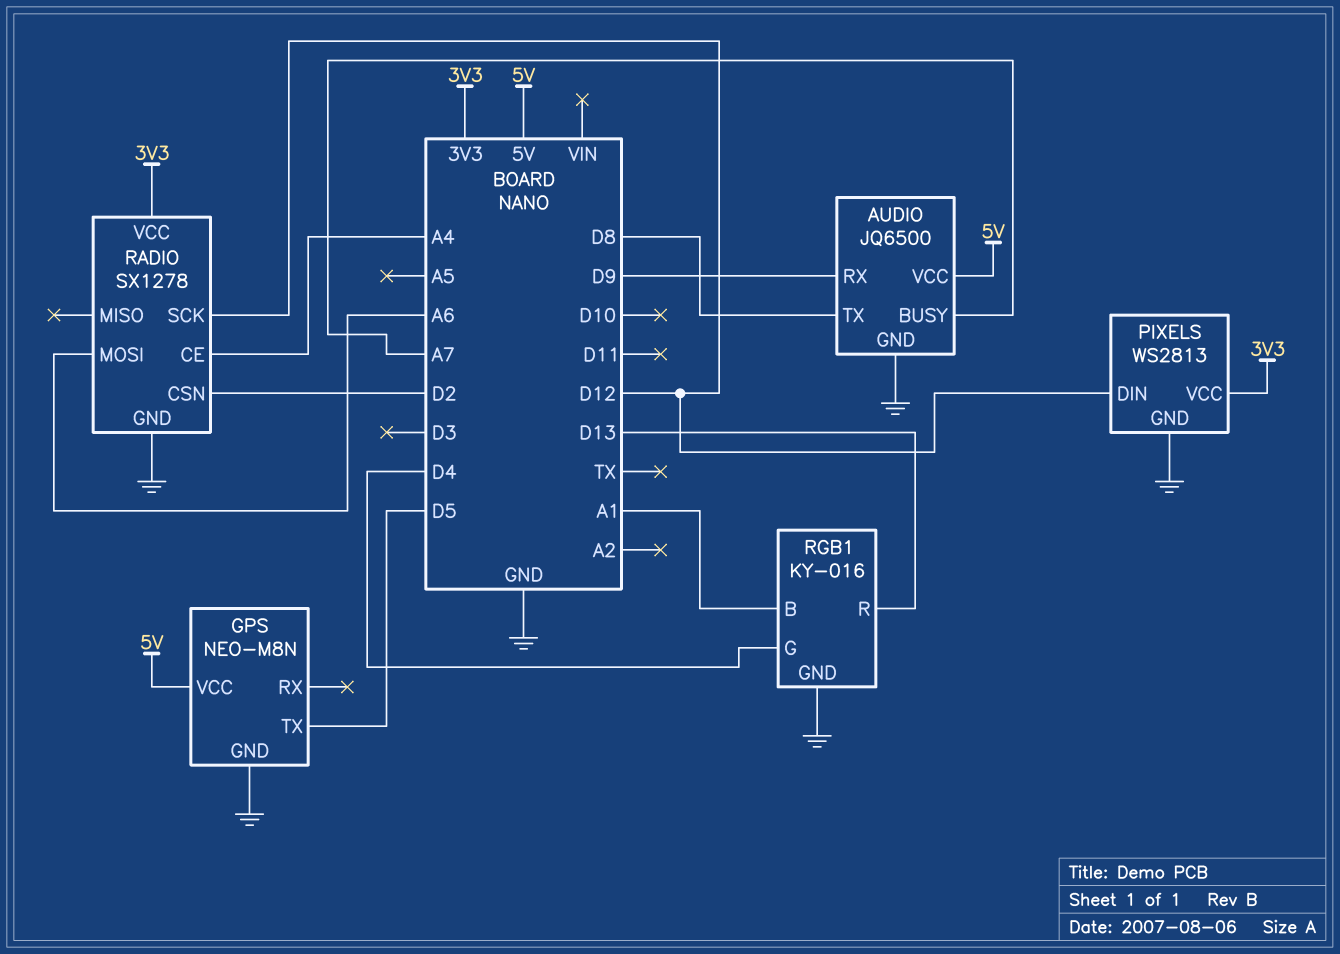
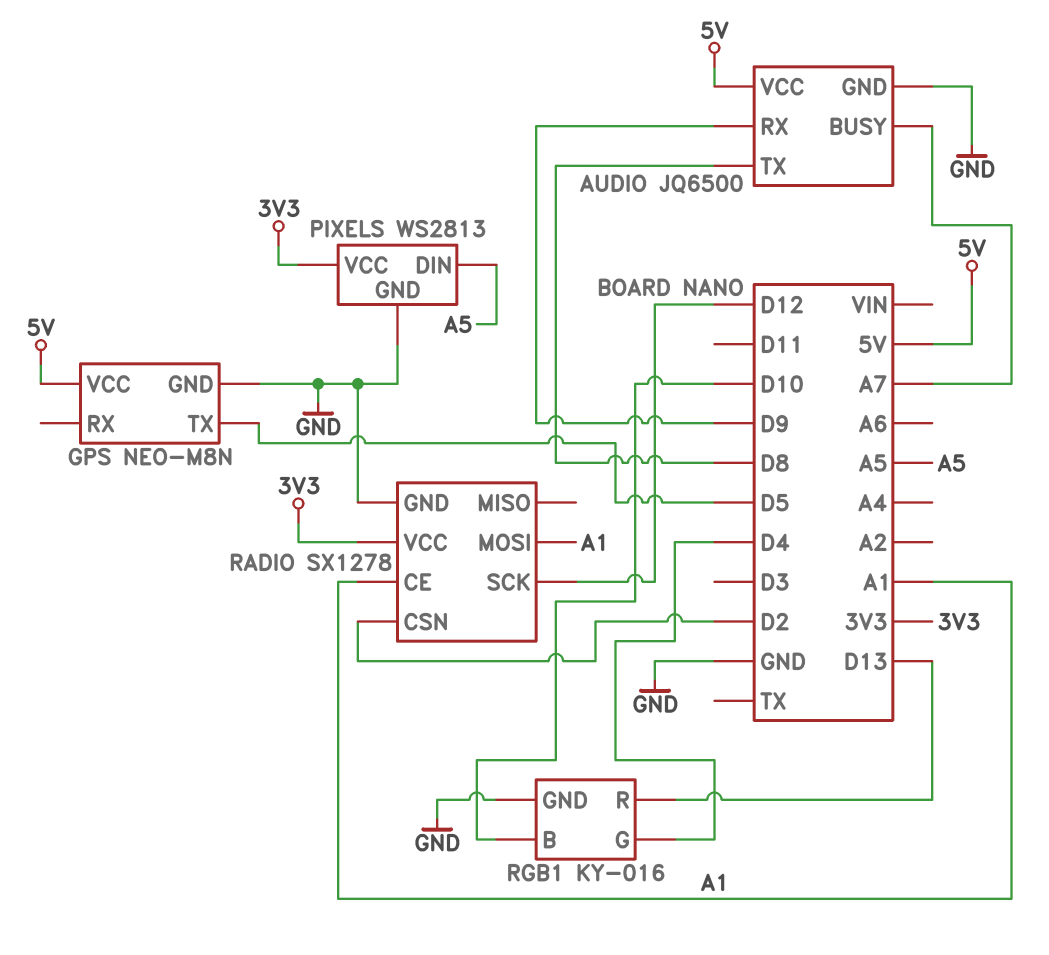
PIXELS pin DIN: D12 -> A5
RADIO pin CE: A4 -> A1
RADIO pin MOSI: A6 -> A1
RGB1 pin B: A1 -> D10

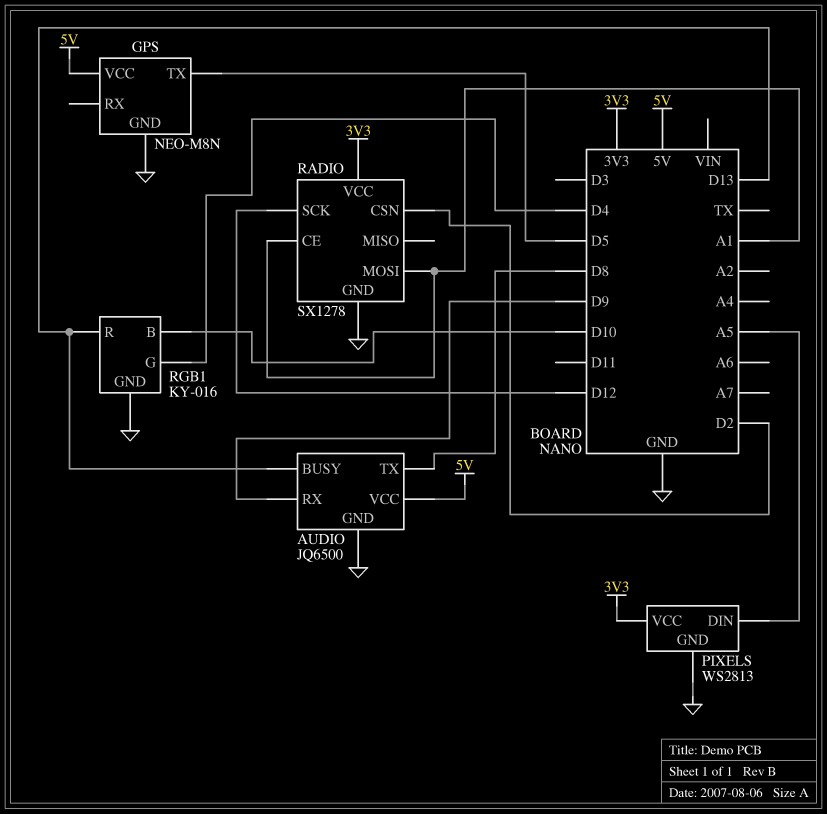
AUDIO pin BUSY: A7 -> D13

